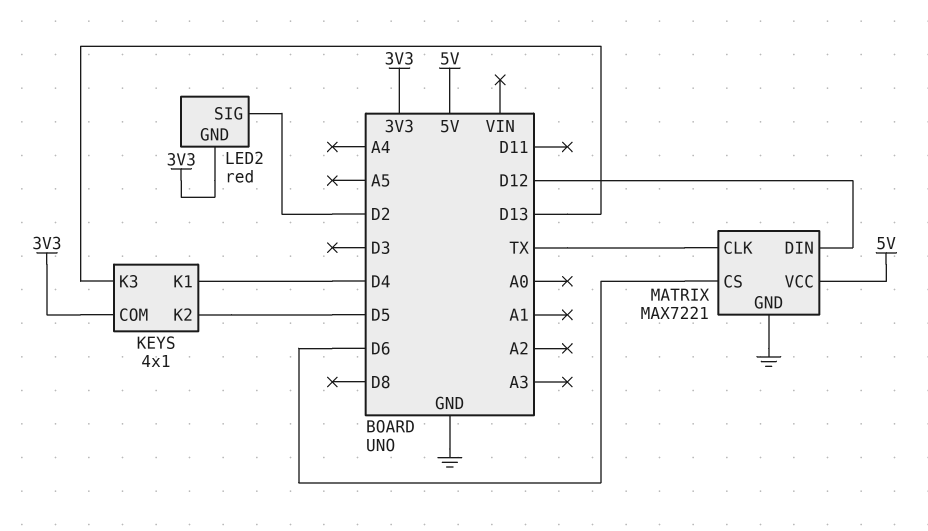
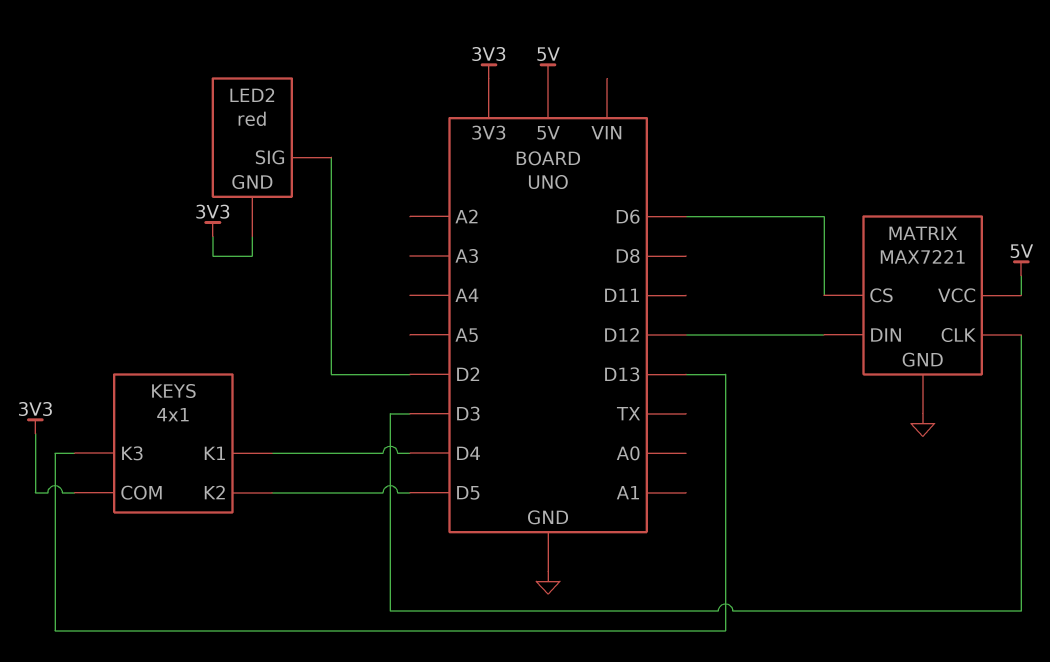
MATRIX pin CLK: TX -> D3

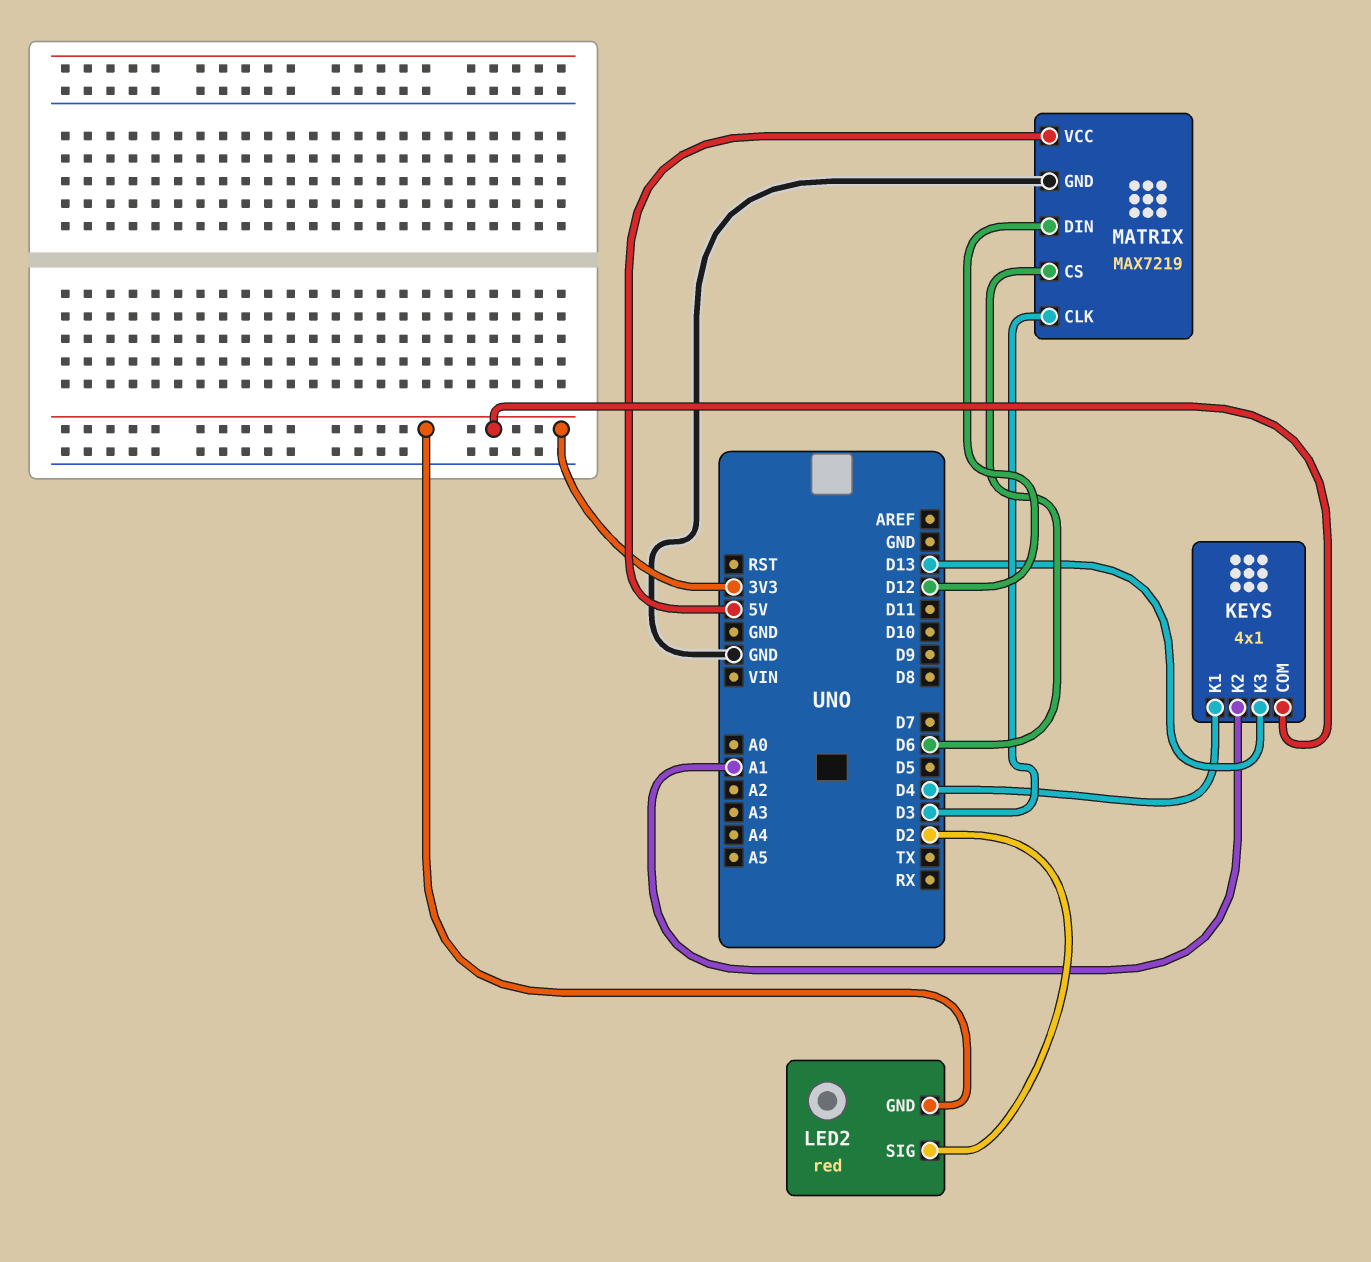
KEYS pin K2: D5 -> A1
MATRIX: MAX7221 -> MAX7219

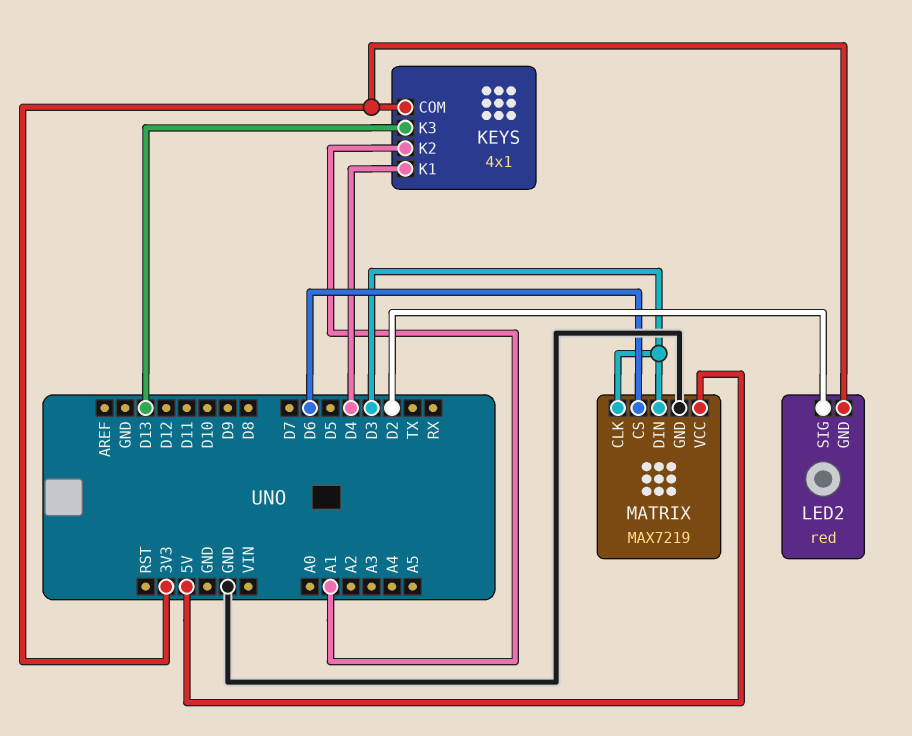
MATRIX pin DIN: D12 -> D3

